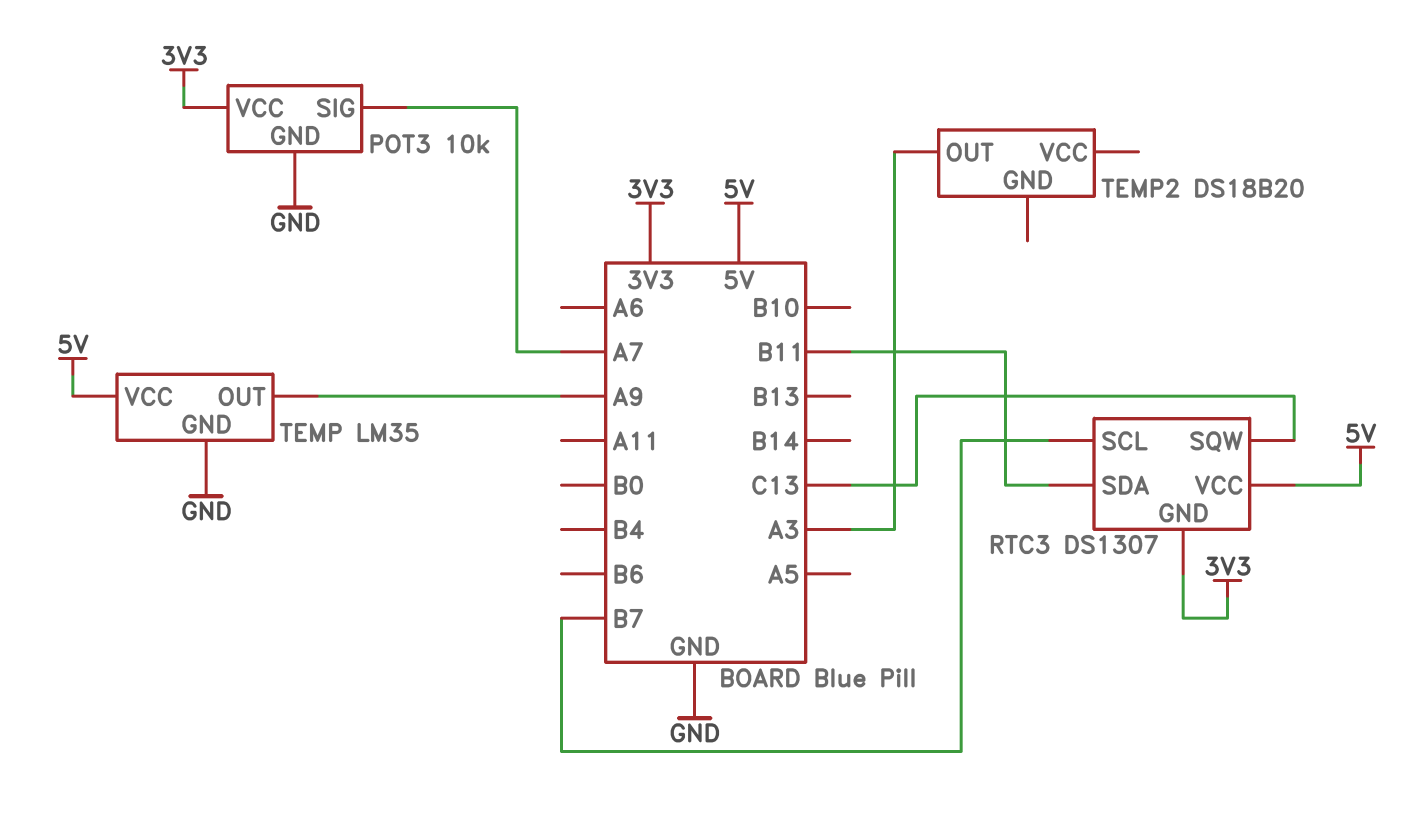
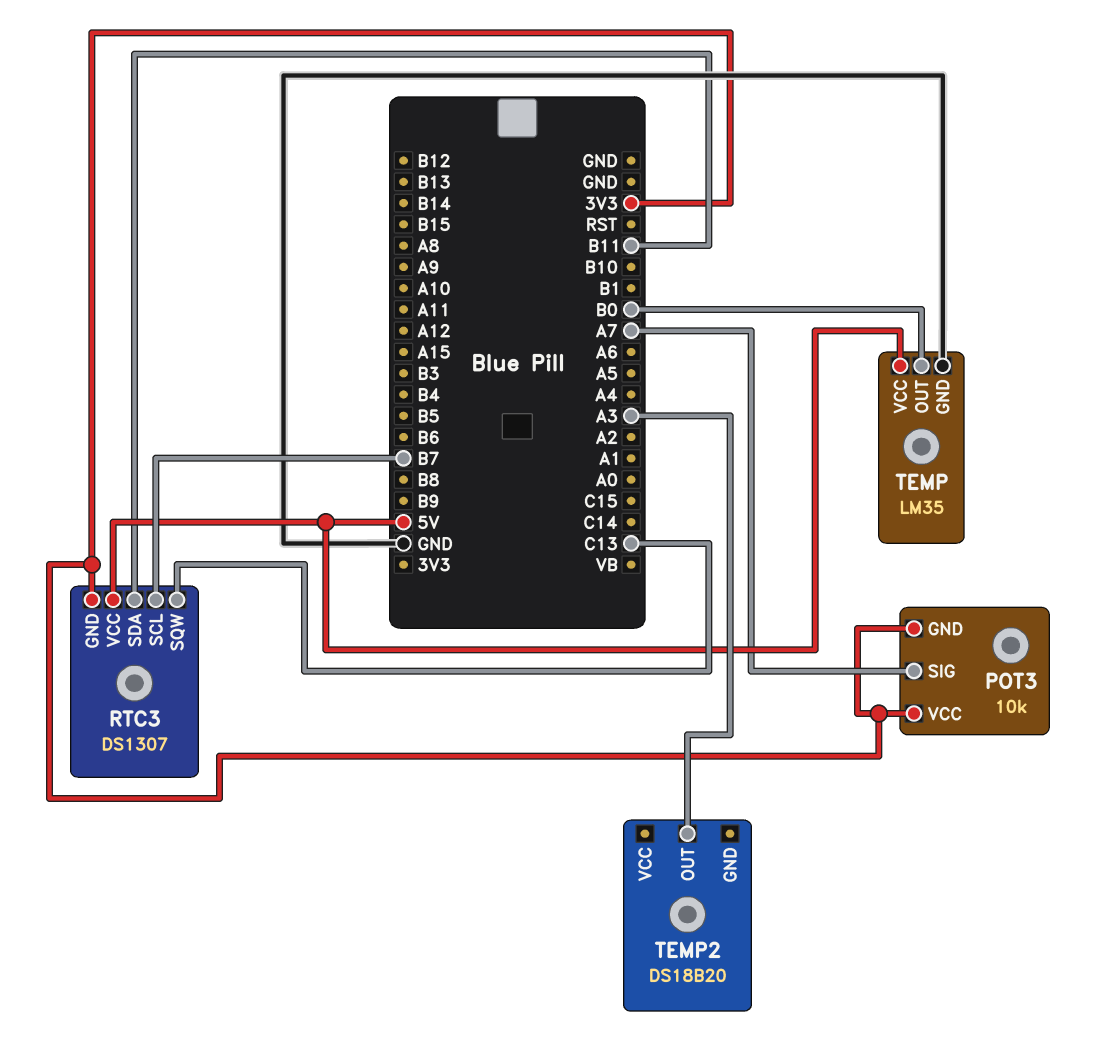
POT3 pin GND: GND -> 3V3
TEMP pin OUT: A9 -> B0

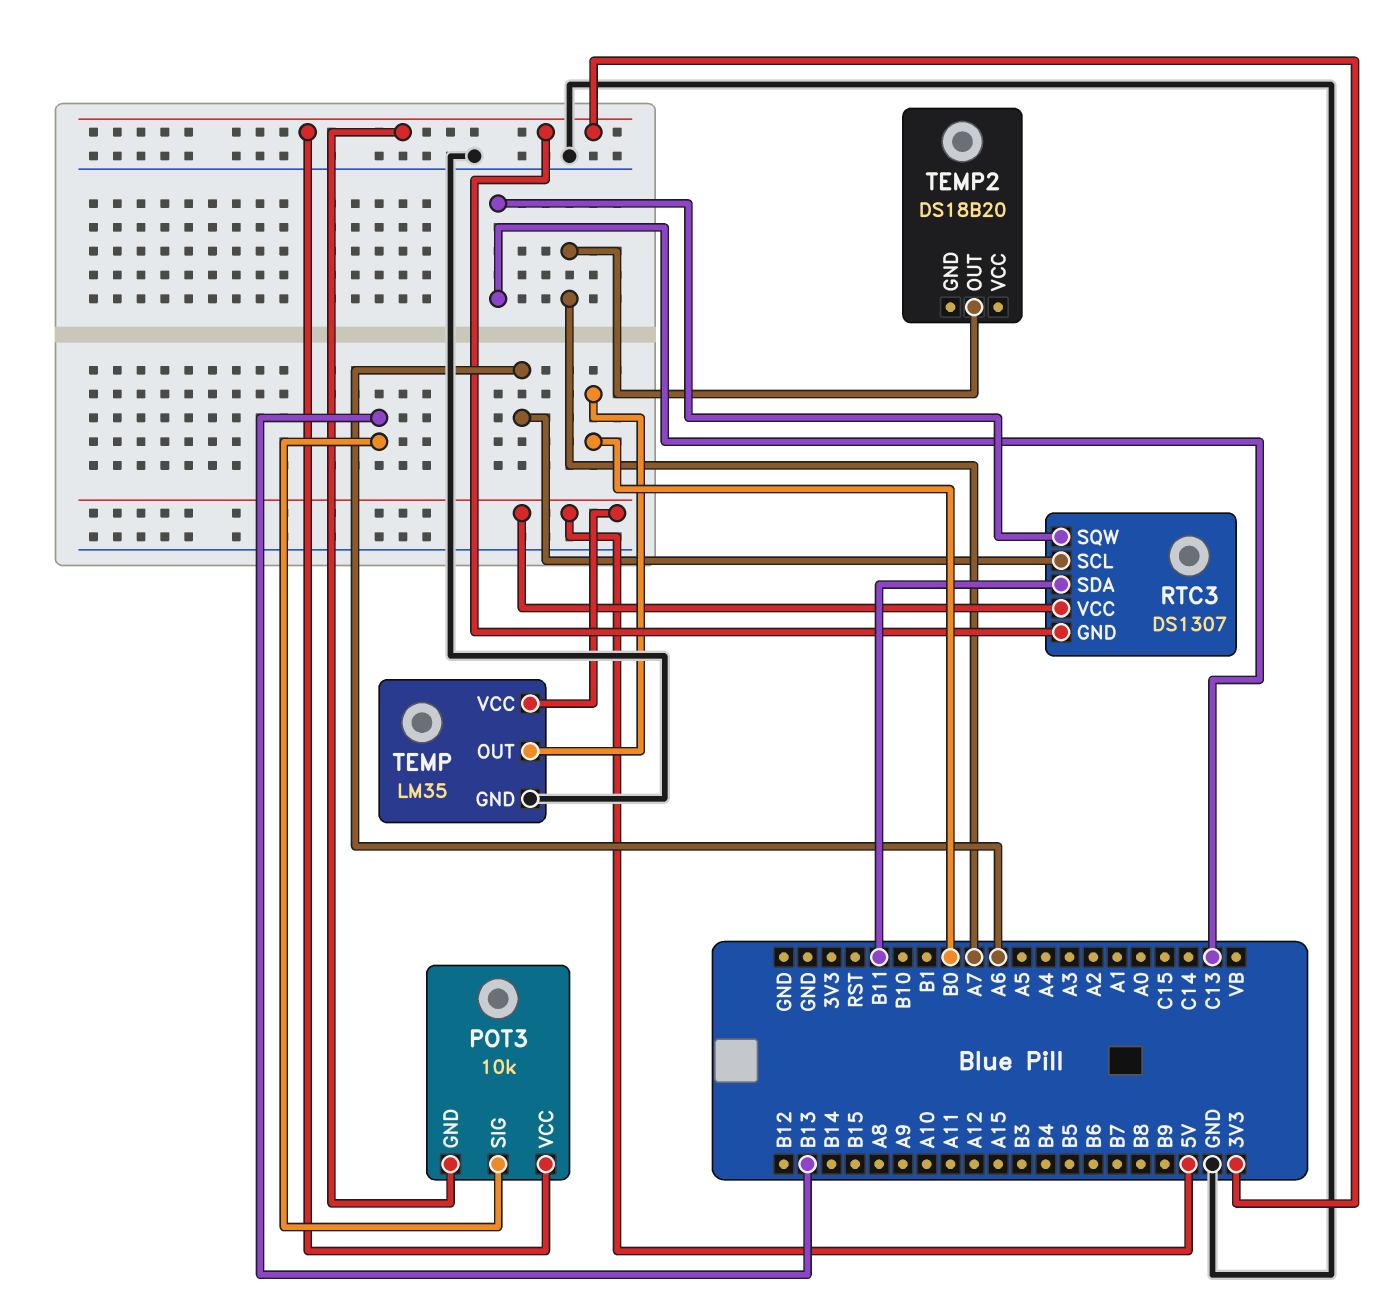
POT3 pin SIG: A7 -> B13
RTC3 pin SCL: B7 -> A6
TEMP2 pin OUT: A3 -> A7

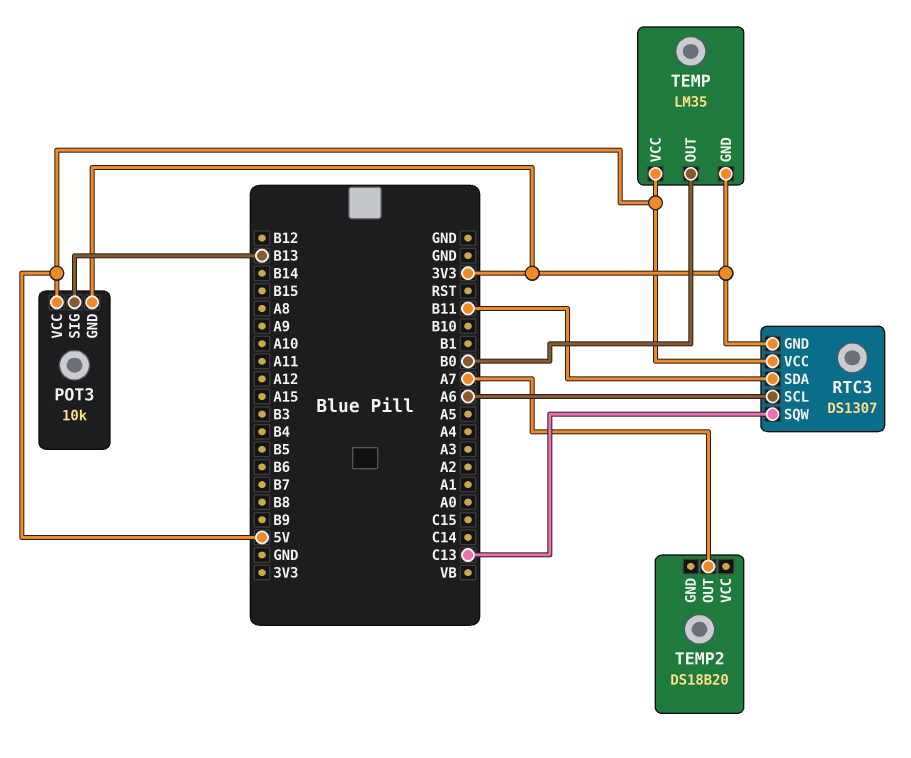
POT3 pin VCC: 3V3 -> 5V
TEMP pin GND: GND -> 3V3

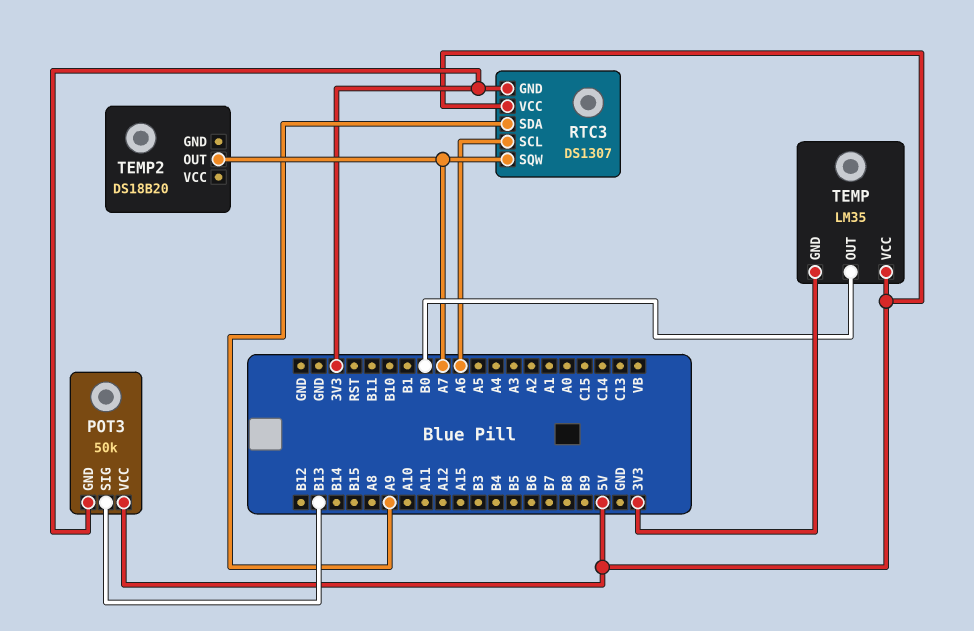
POT3: 10k -> 50k
RTC3 pin SDA: B11 -> A9
RTC3 pin SQW: C13 -> A7

